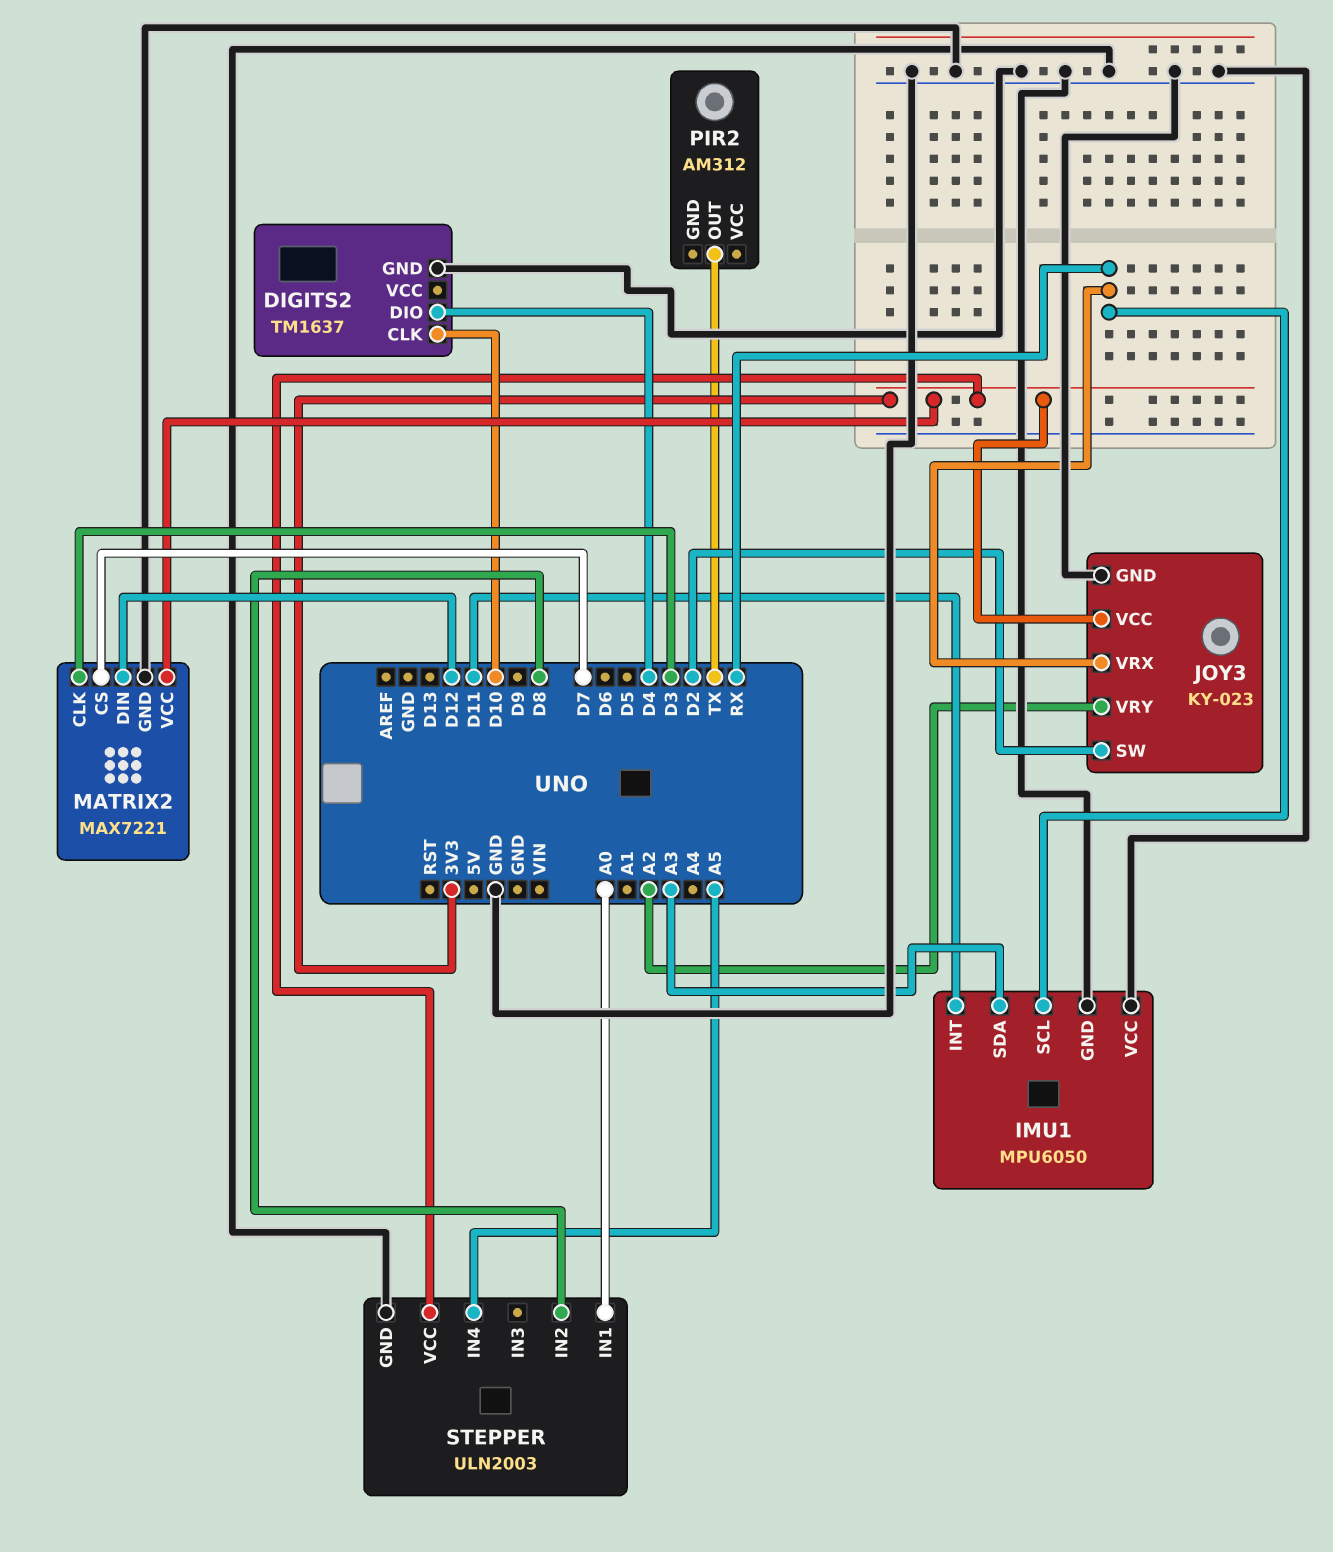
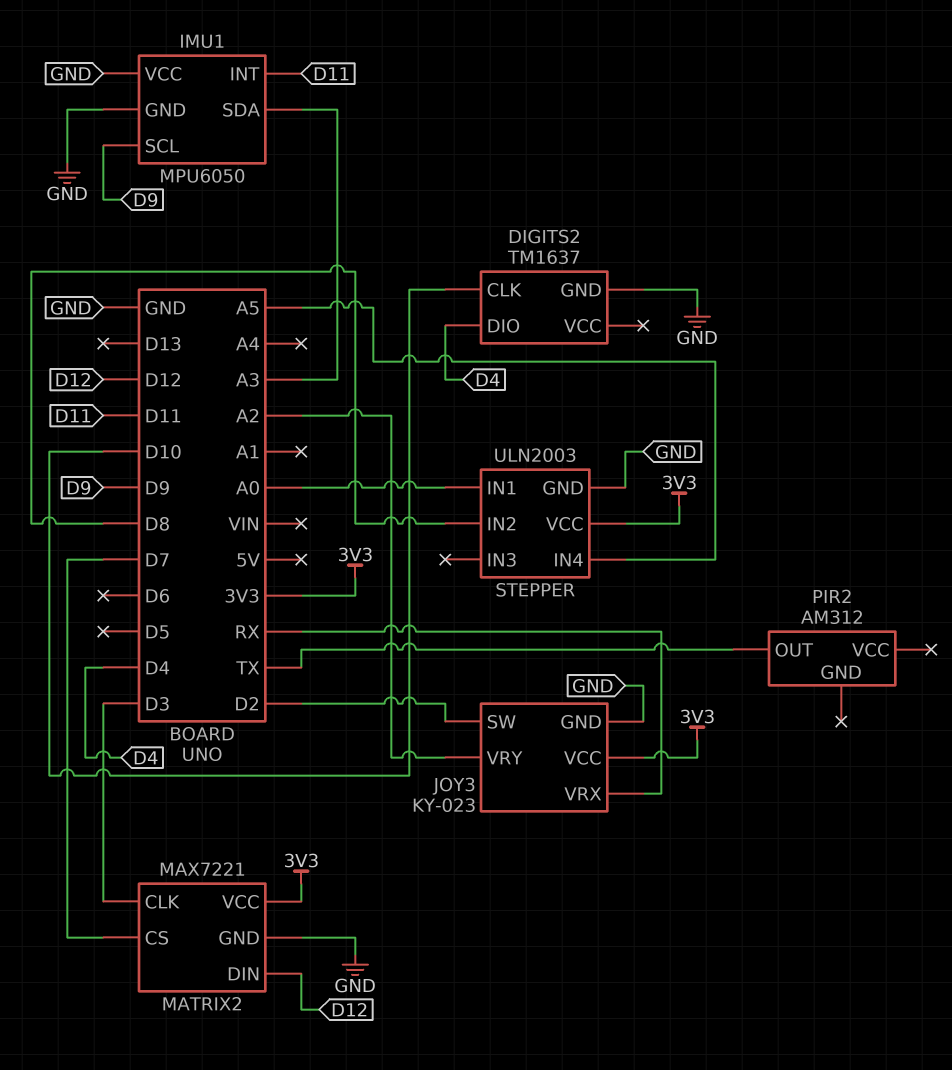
IMU1 pin SCL: RX -> D9

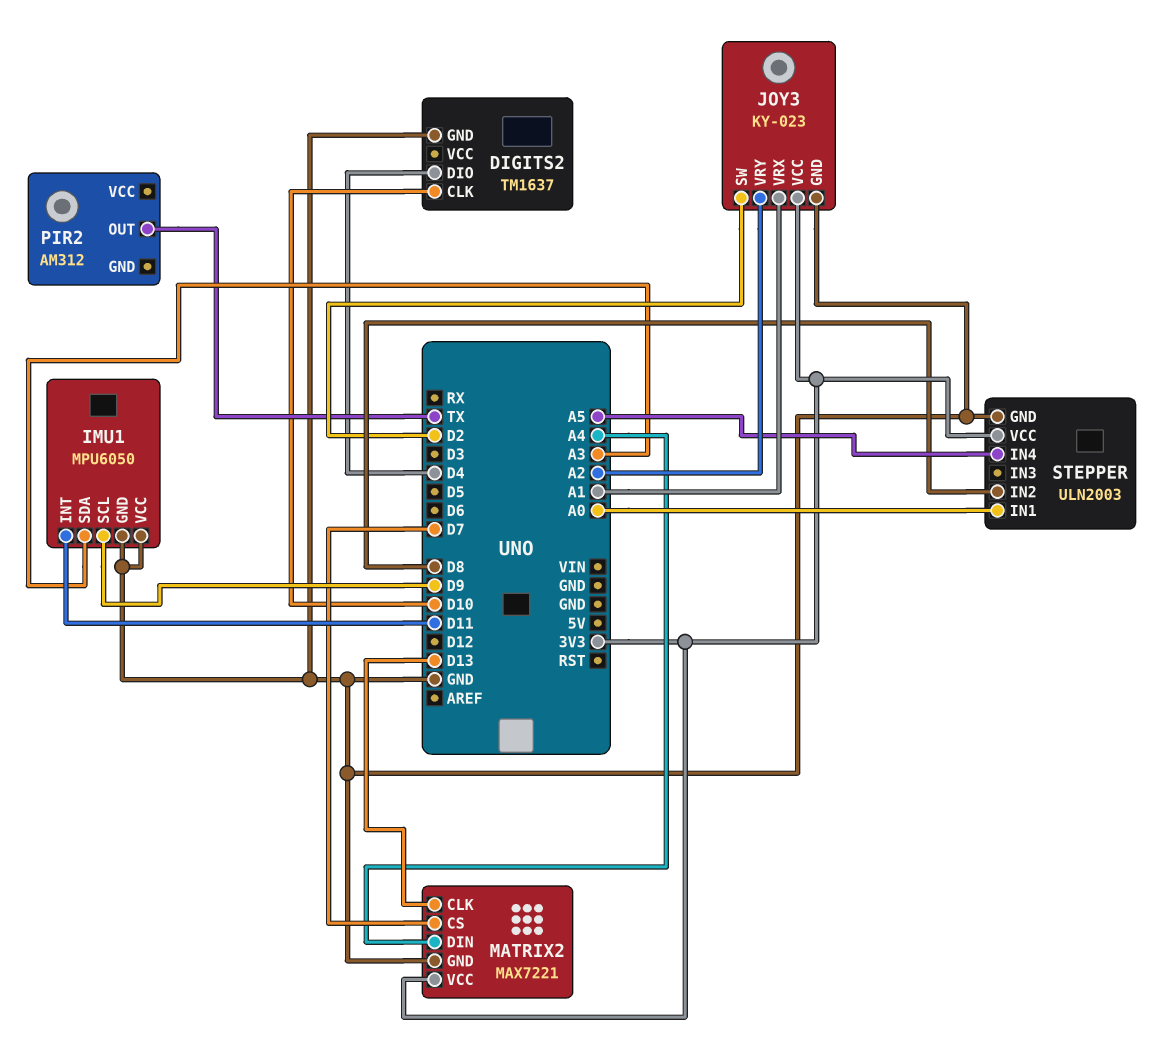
JOY3 pin VRX: RX -> A1
MATRIX2 pin CLK: D3 -> D13
MATRIX2 pin DIN: D12 -> A4

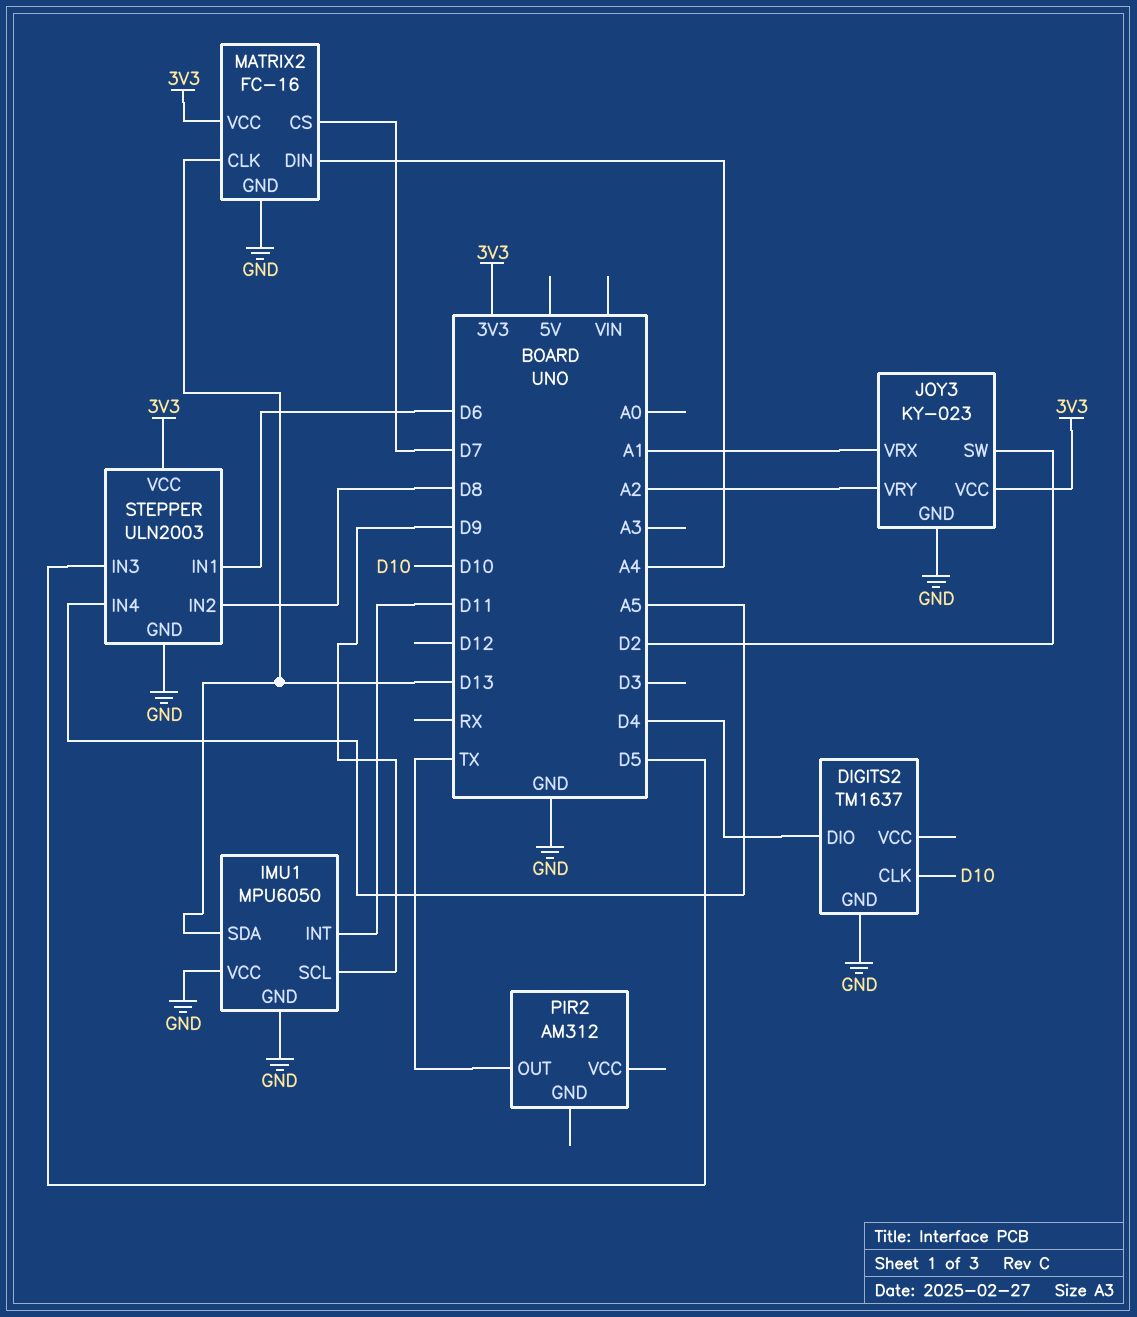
IMU1 pin SDA: A3 -> D13
MATRIX2: MAX7221 -> FC-16
STEPPER pin IN1: A0 -> D6
STEPPER pin IN3: none -> D5

